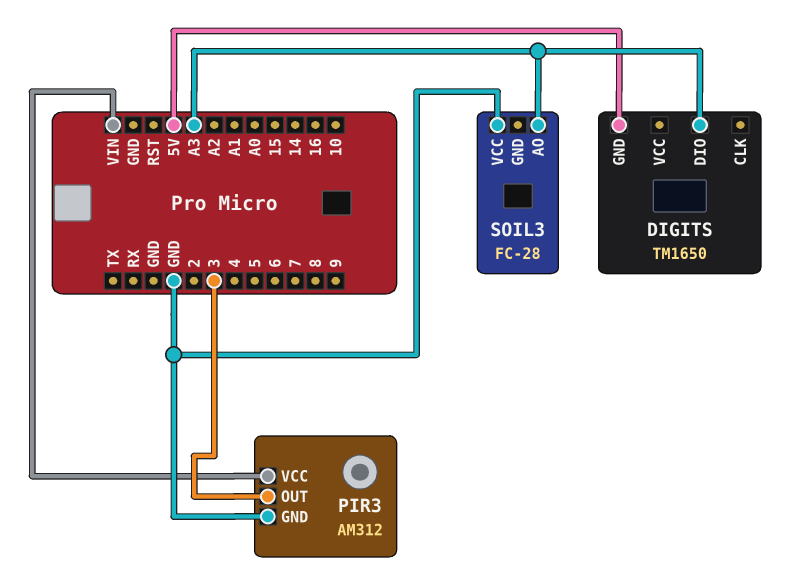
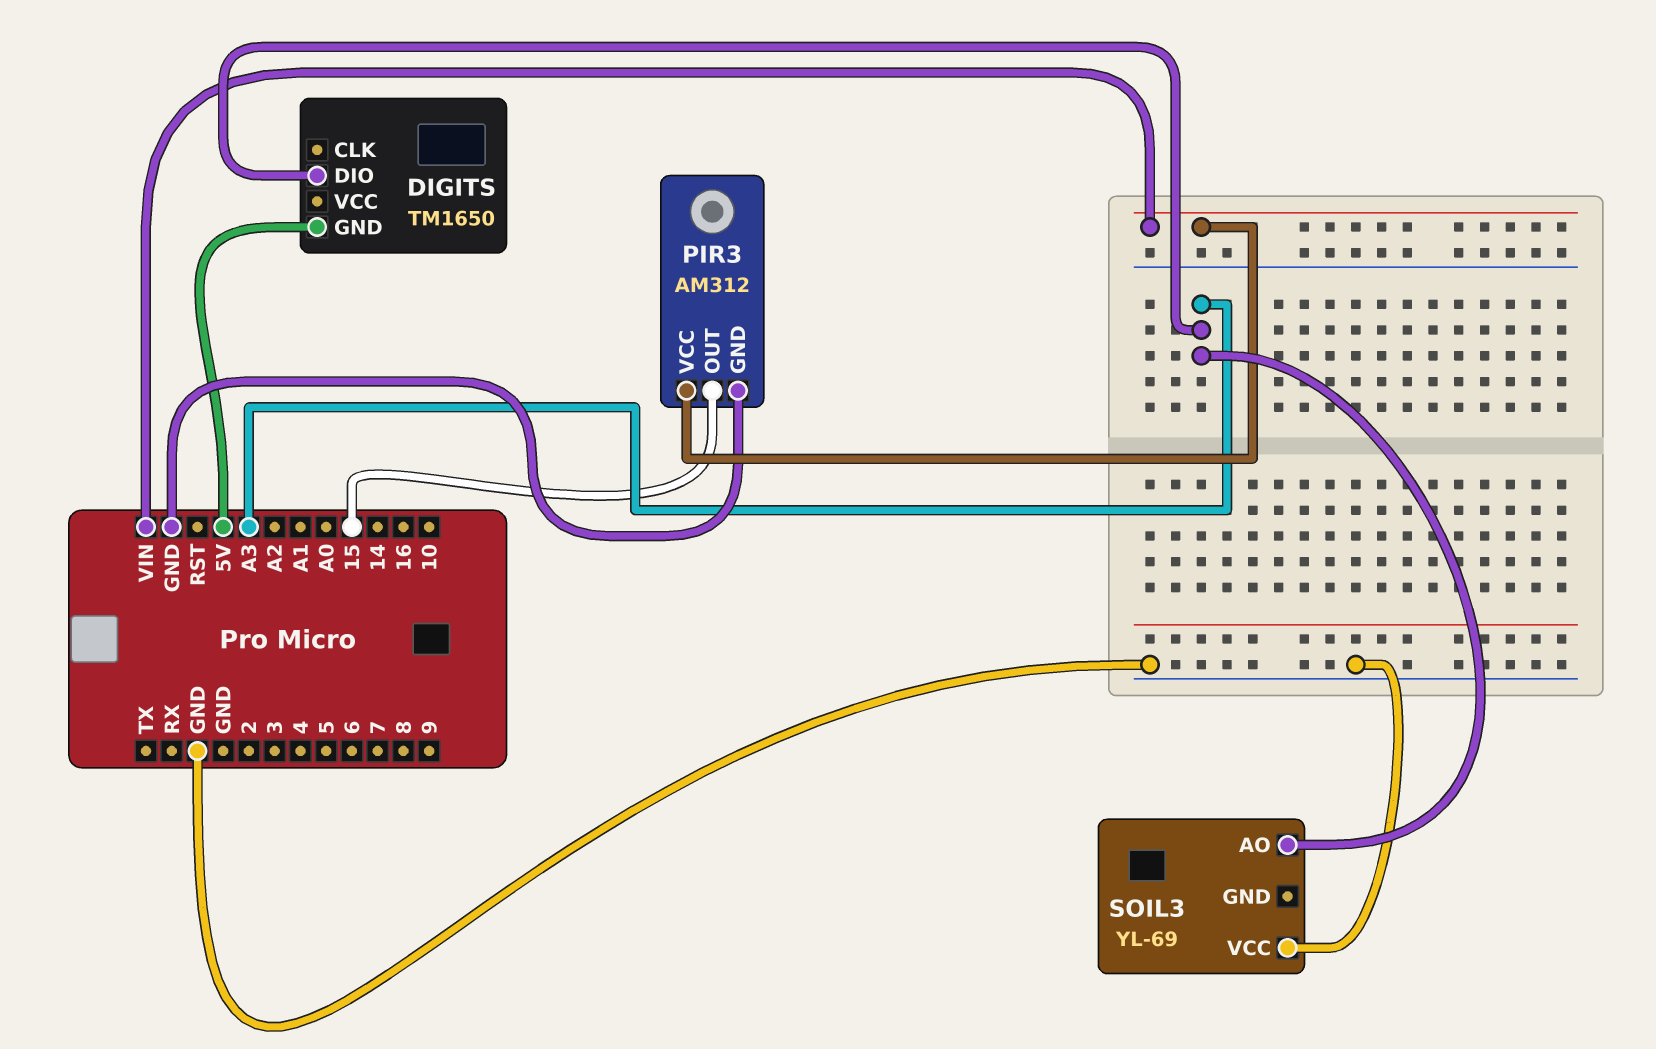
PIR3 pin OUT: 3 -> 15
SOIL3: FC-28 -> YL-69

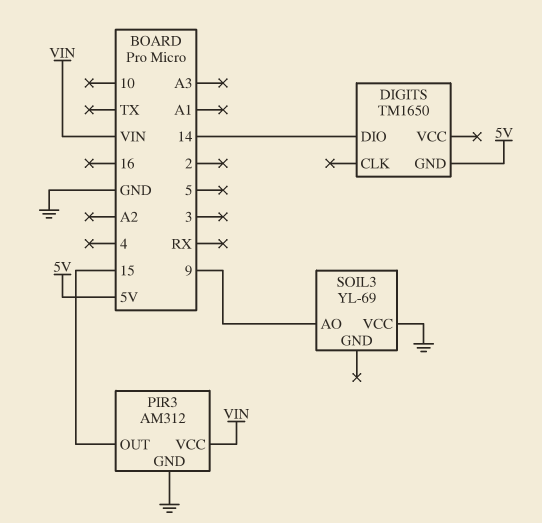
DIGITS pin DIO: A3 -> 14
SOIL3 pin AO: A3 -> 9

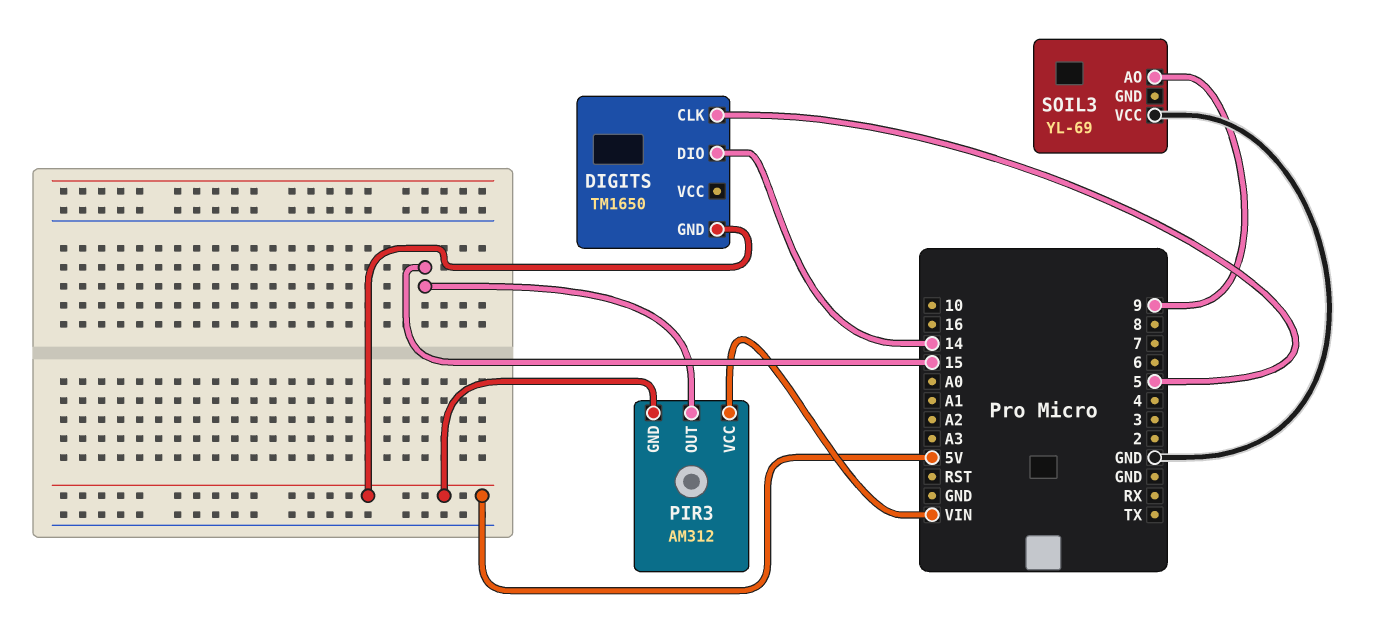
DIGITS pin CLK: none -> 5
PIR3 pin GND: GND -> 5V

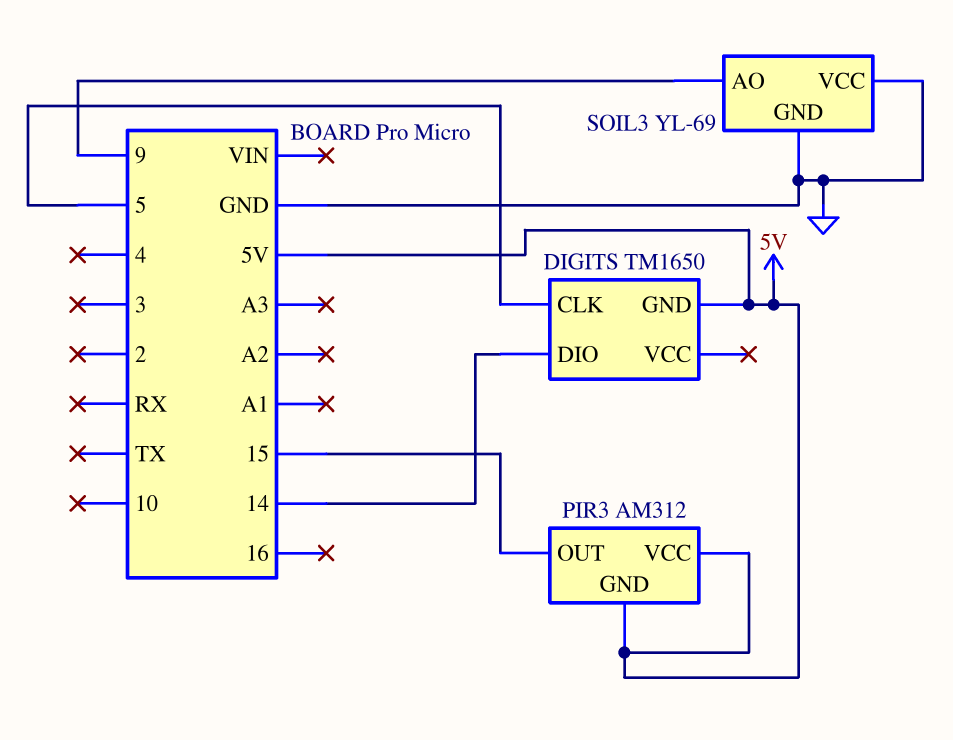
PIR3 pin VCC: VIN -> 5V
SOIL3 pin GND: none -> GND

